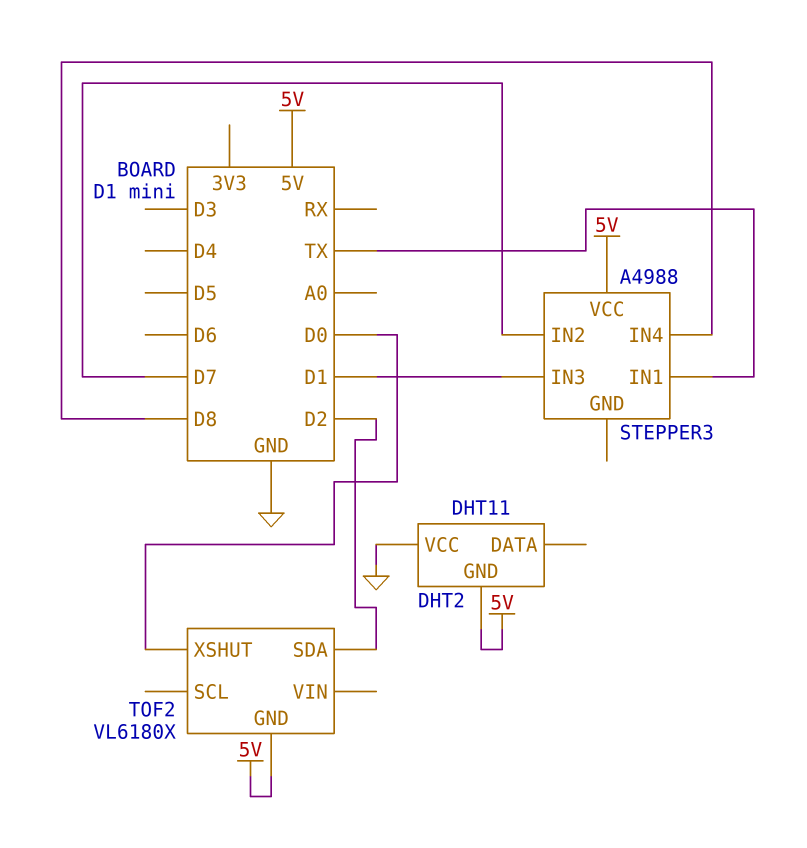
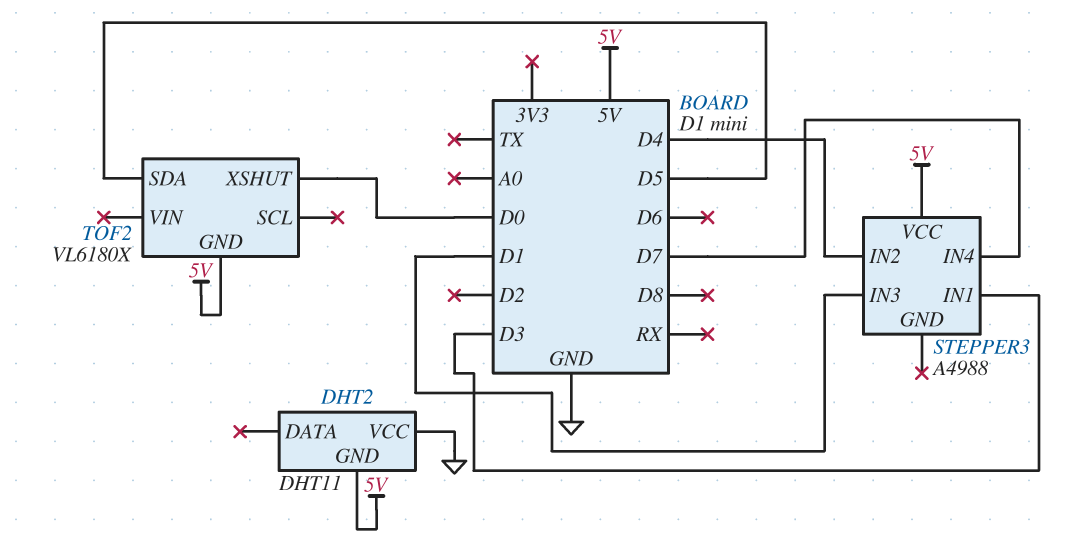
STEPPER3 pin IN1: TX -> D3
STEPPER3 pin IN2: D7 -> D4
STEPPER3 pin IN4: D8 -> D7
TOF2 pin SDA: D2 -> D5

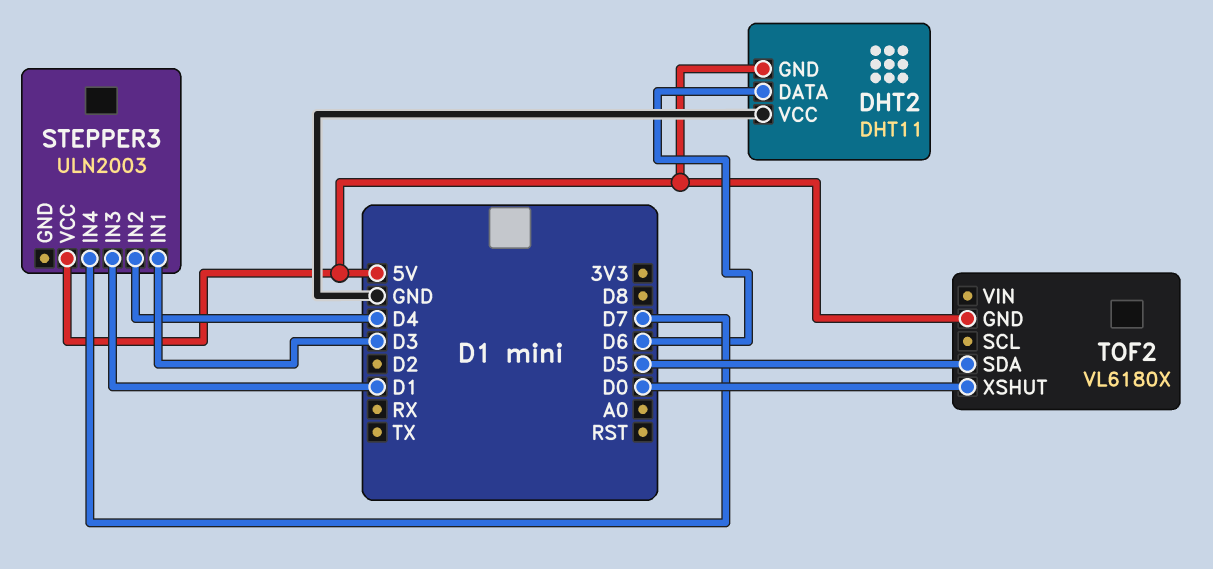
DHT2 pin DATA: none -> D6
STEPPER3: A4988 -> ULN2003

